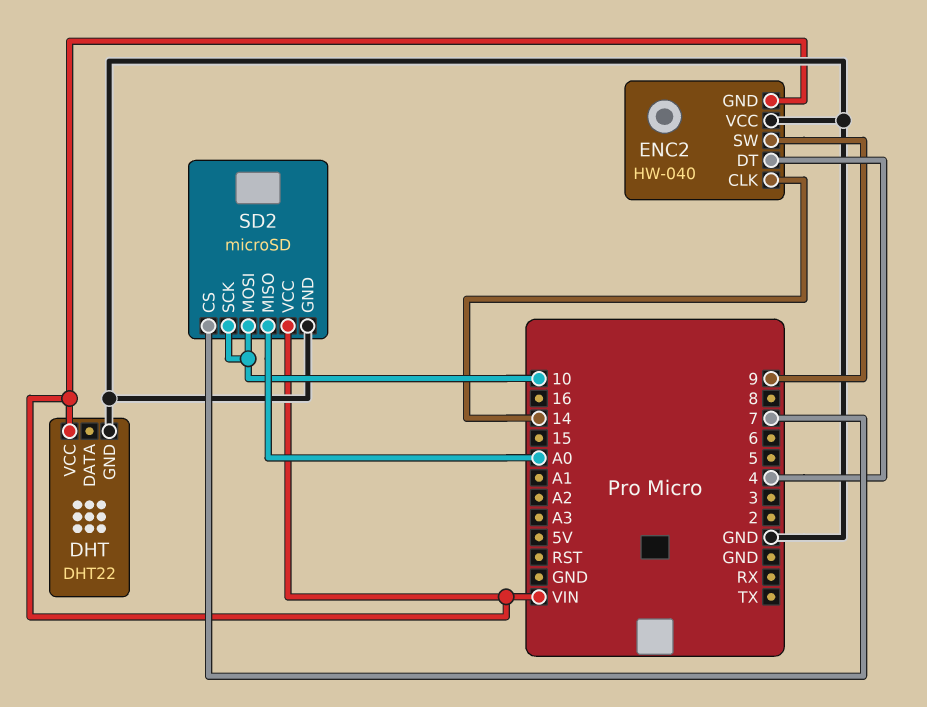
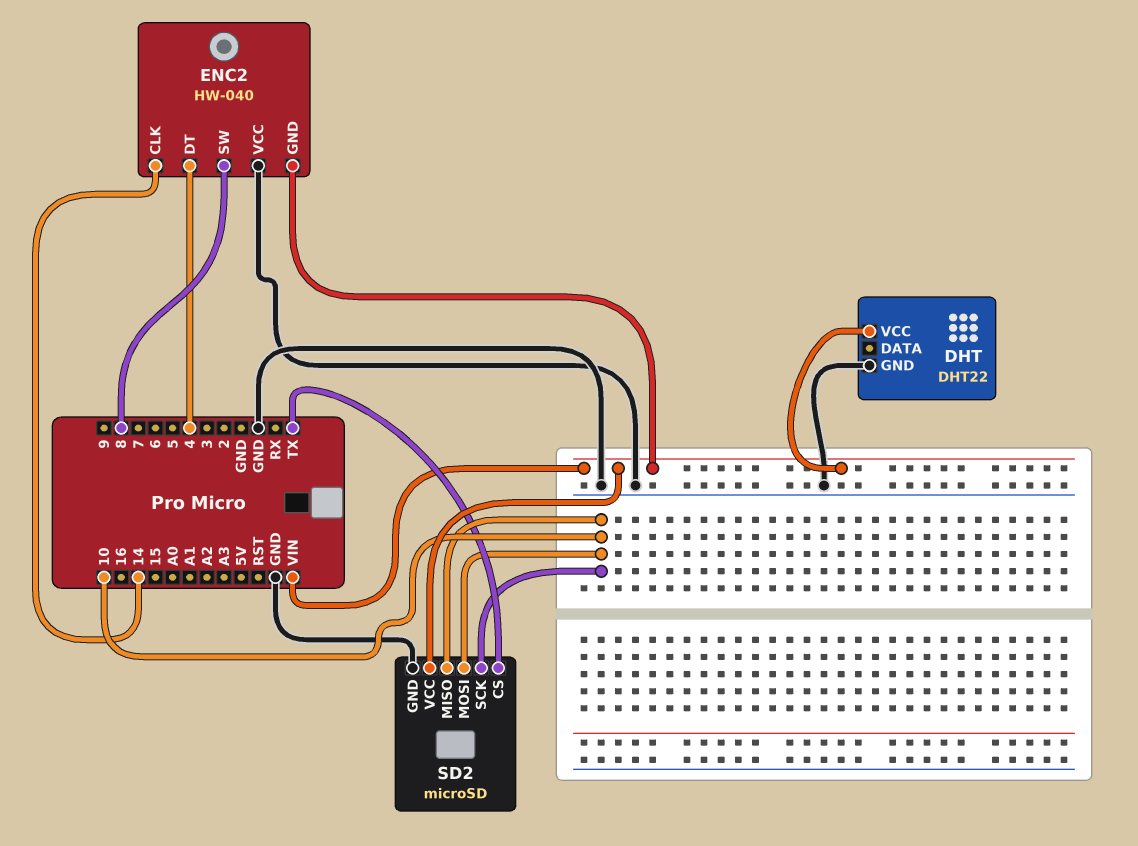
ENC2 pin SW: 9 -> 8
SD2 pin CS: 7 -> TX
SD2 pin MISO: A0 -> 10

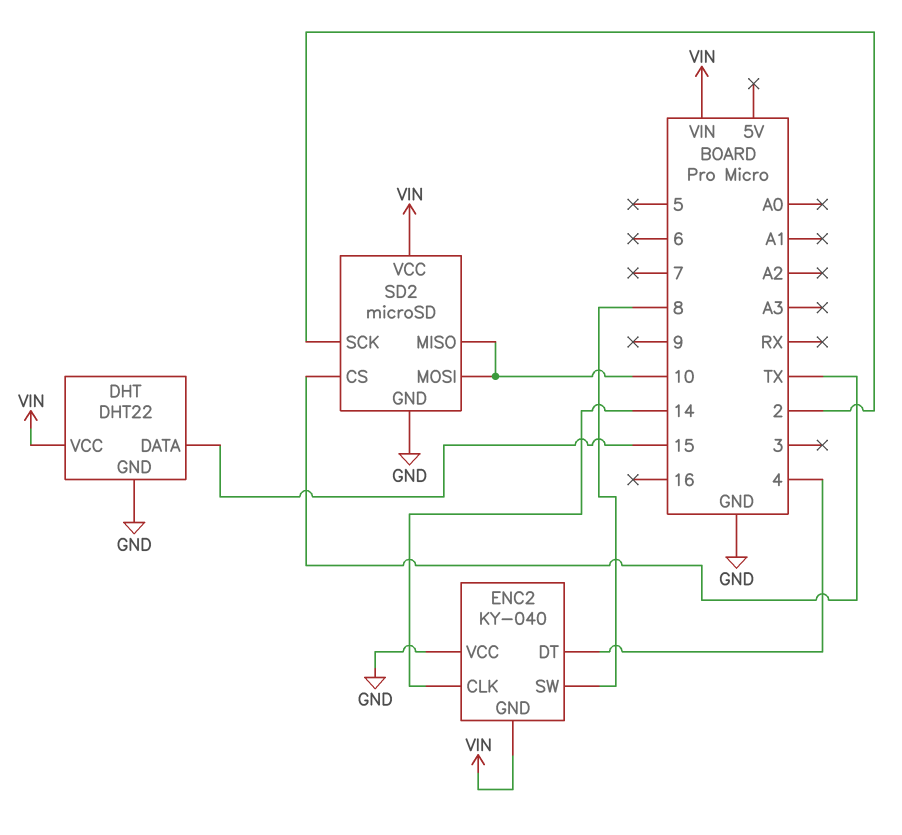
DHT pin DATA: none -> 15
ENC2: HW-040 -> KY-040
SD2 pin SCK: 10 -> 2

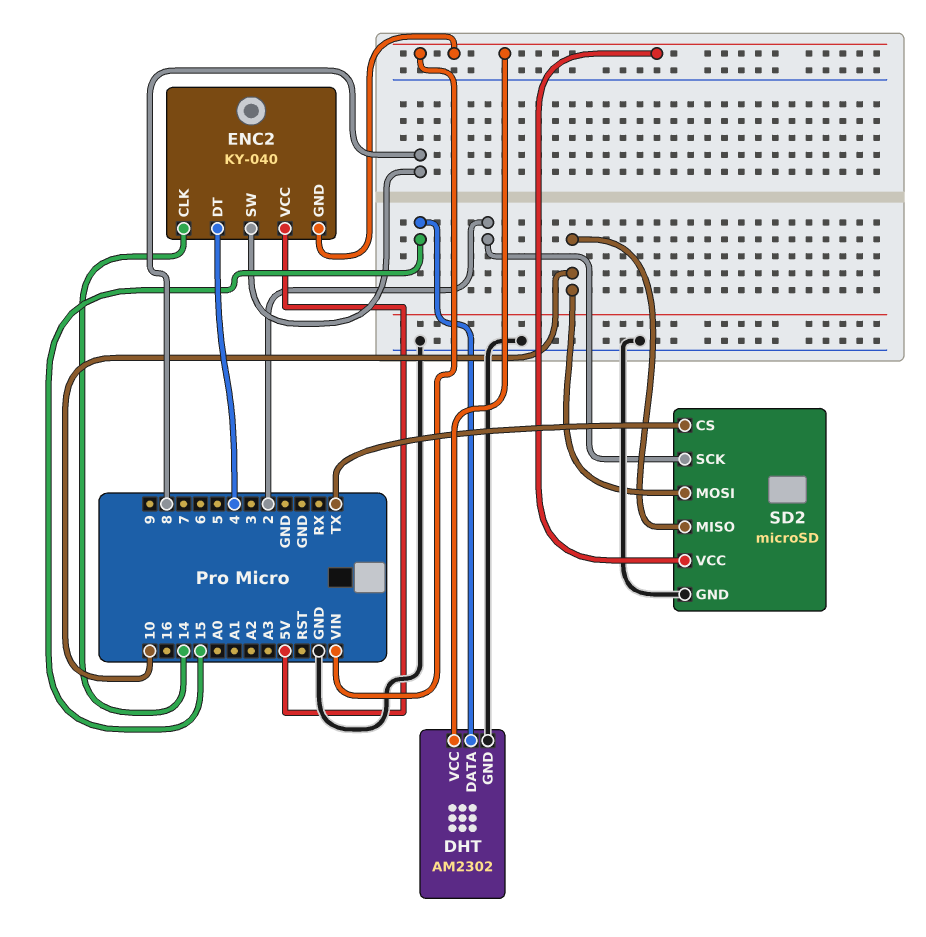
DHT: DHT22 -> AM2302
ENC2 pin VCC: GND -> 5V

